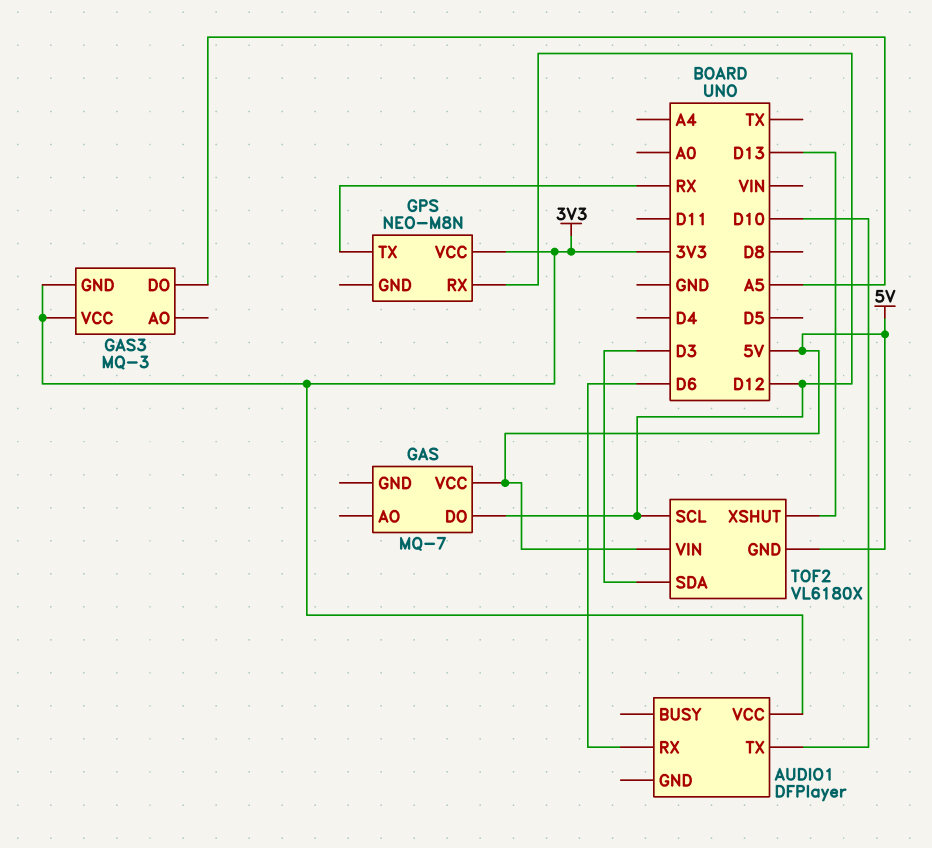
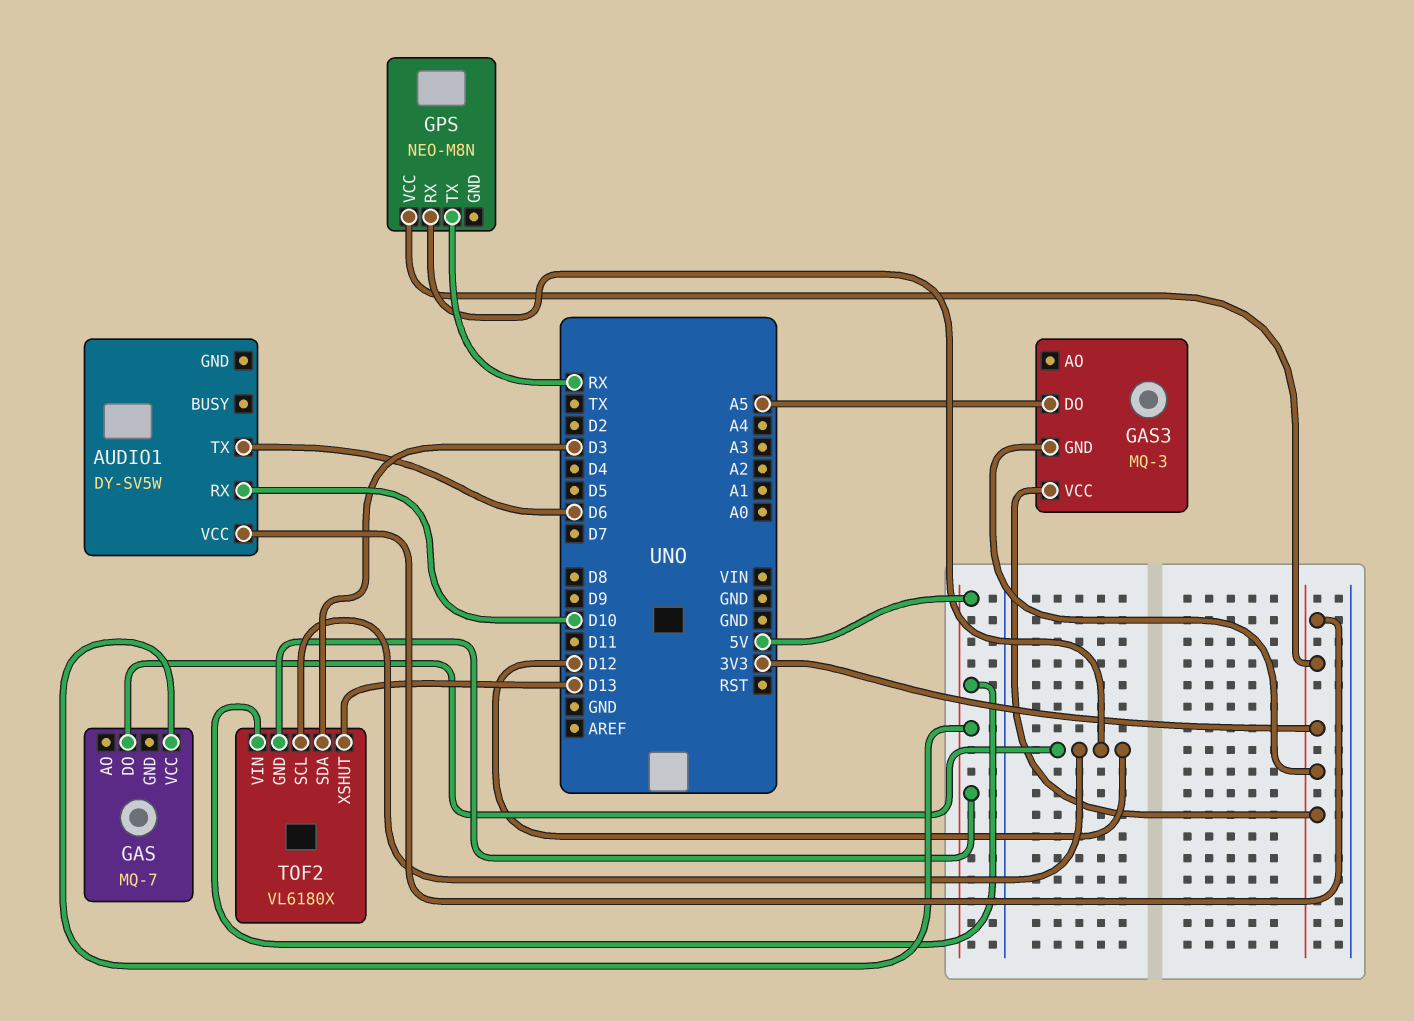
AUDIO1: DFPlayer -> DY-SV5W
AUDIO1 pin RX: D6 -> D10
AUDIO1 pin TX: D10 -> D6

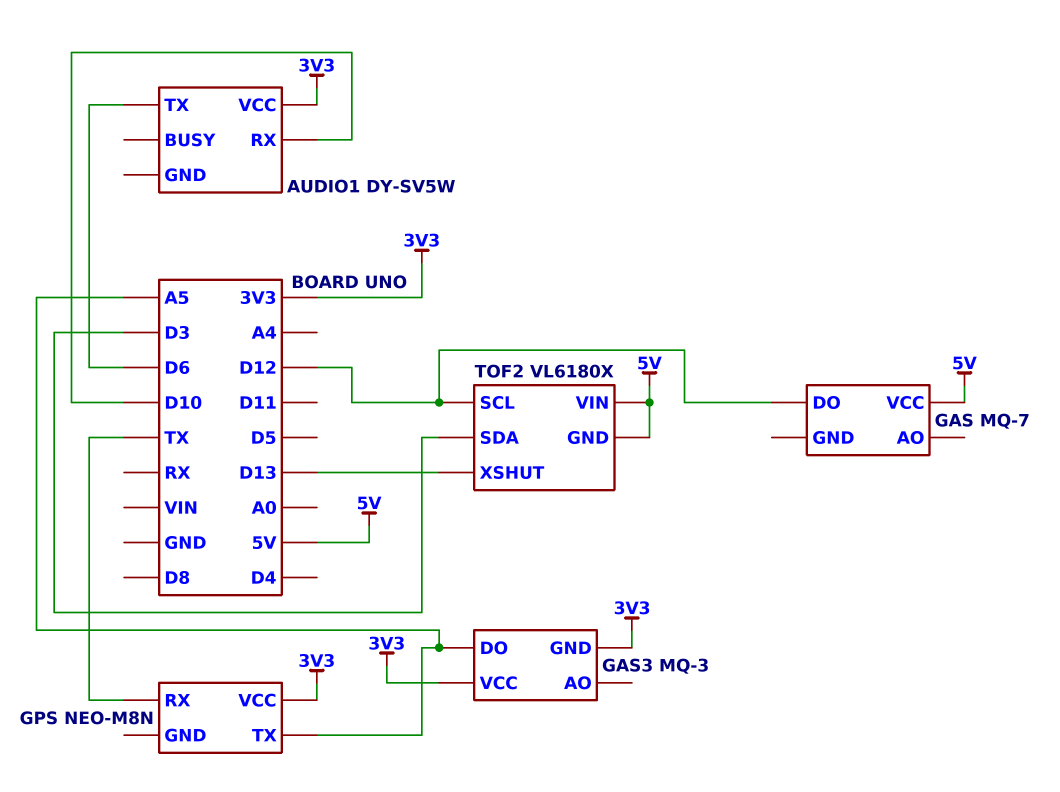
GPS pin RX: D12 -> TX
GPS pin TX: RX -> A5

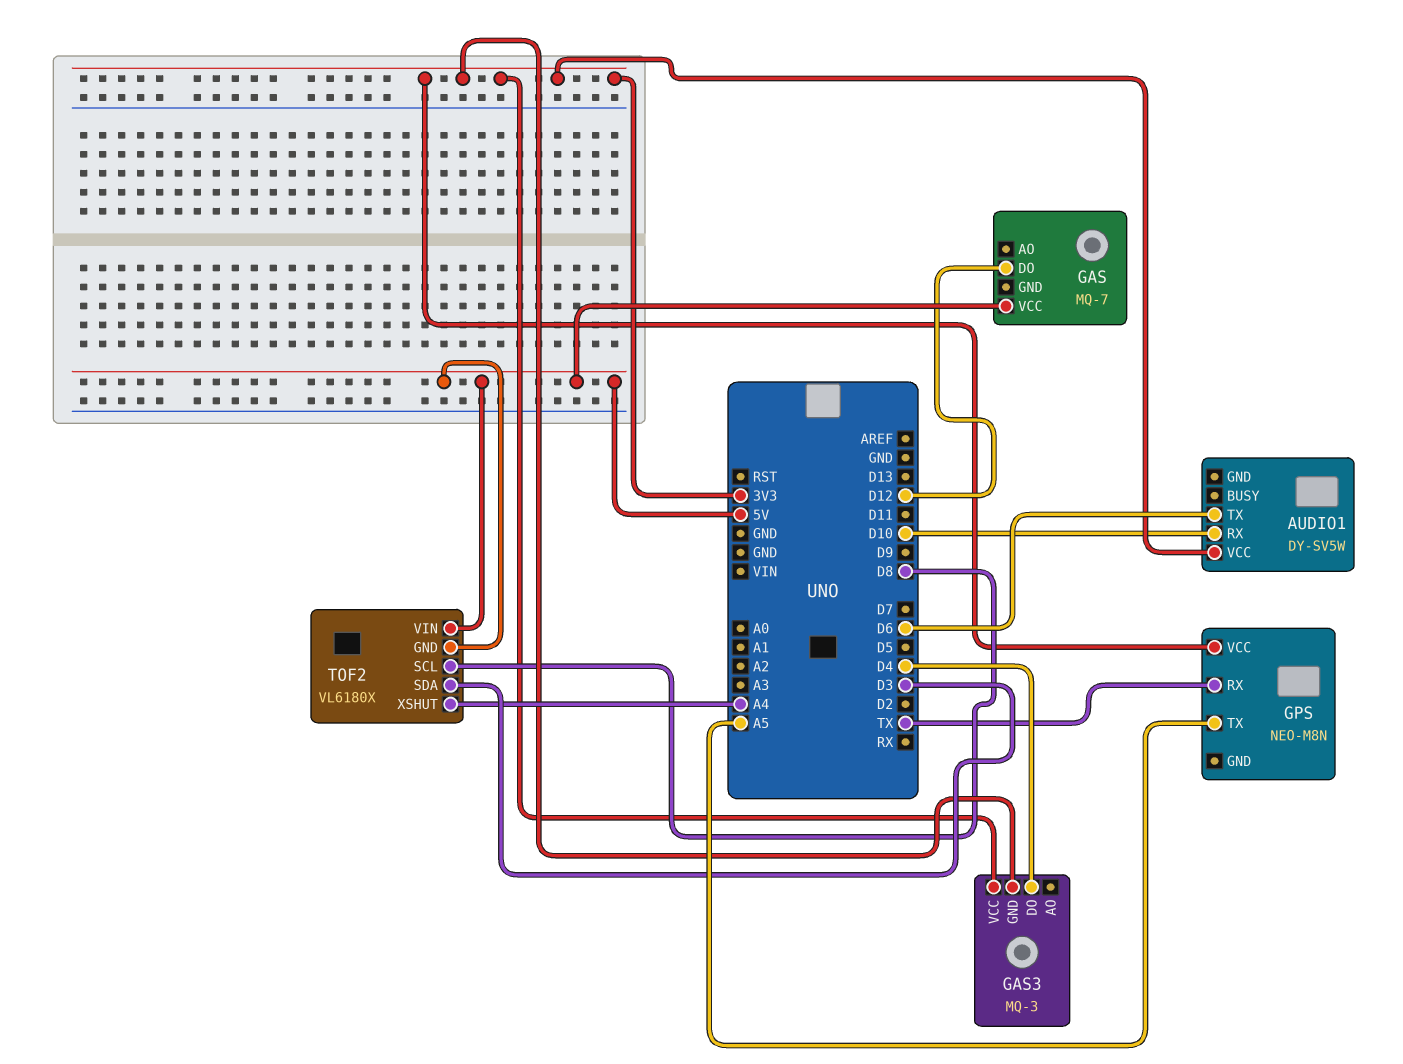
GAS3 pin DO: A5 -> D4
TOF2 pin SCL: D12 -> D8
TOF2 pin XSHUT: D13 -> A4

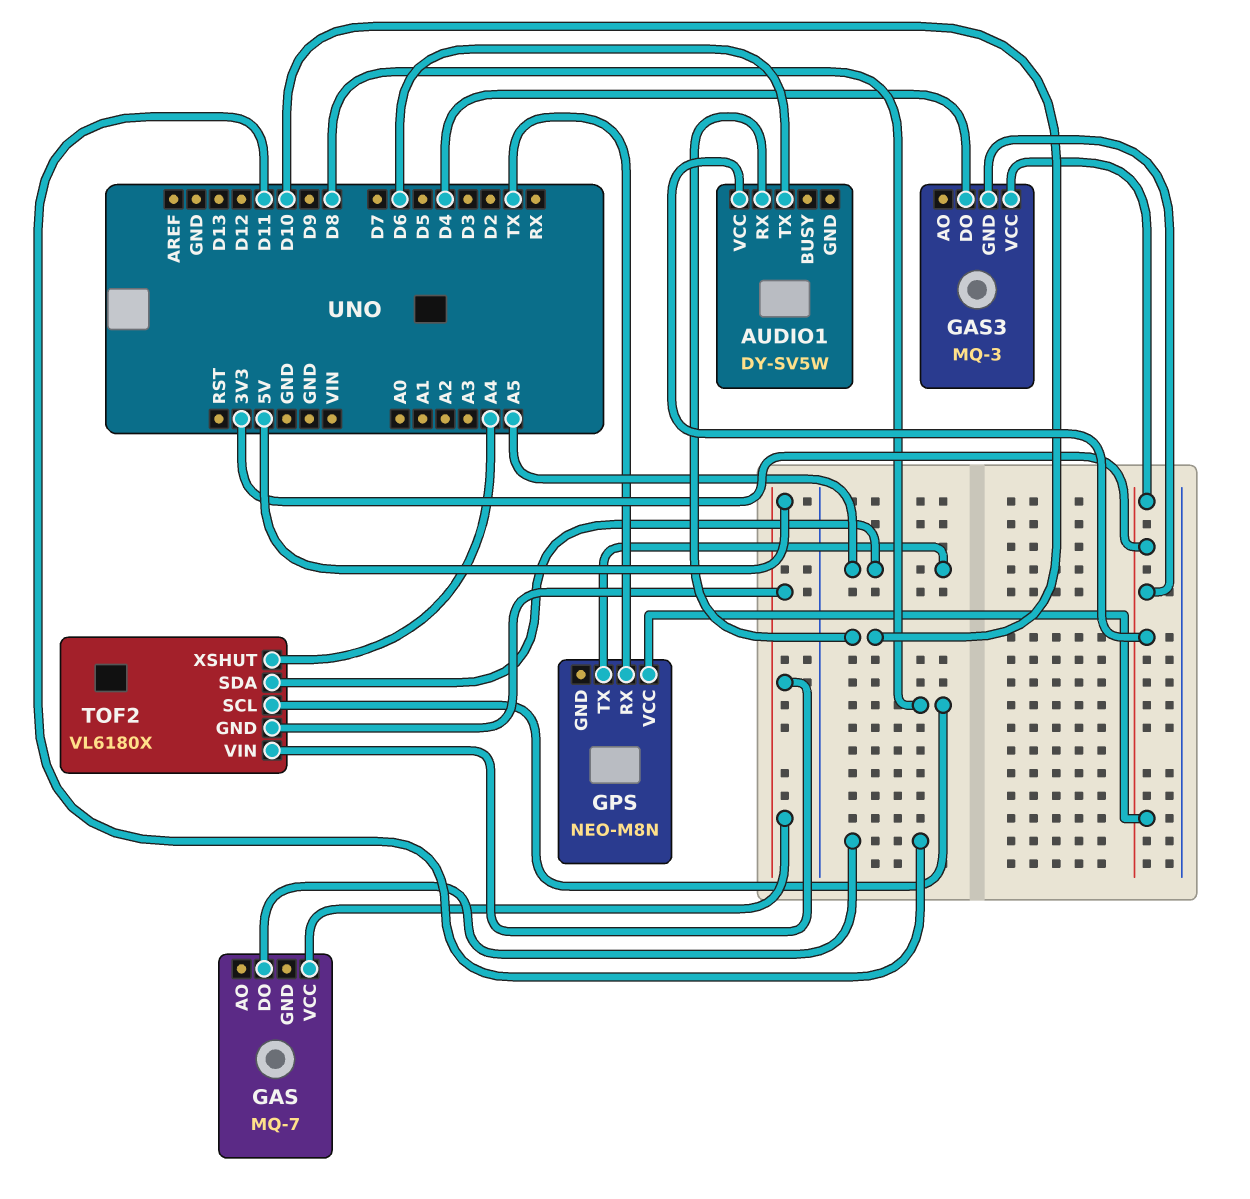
GAS pin DO: D12 -> D11
TOF2 pin SDA: D3 -> A5

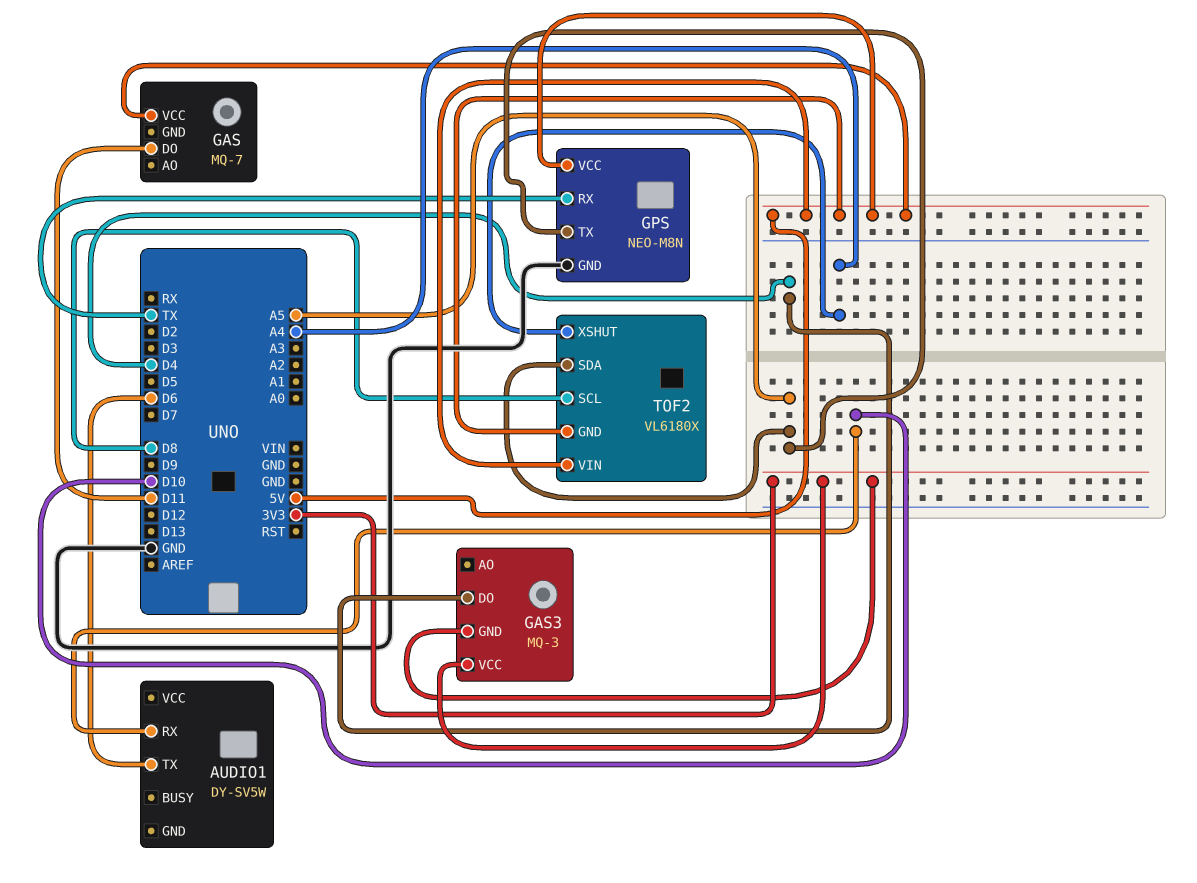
AUDIO1 pin VCC: 3V3 -> none
GPS pin GND: none -> GND
GPS pin VCC: 3V3 -> 5V

